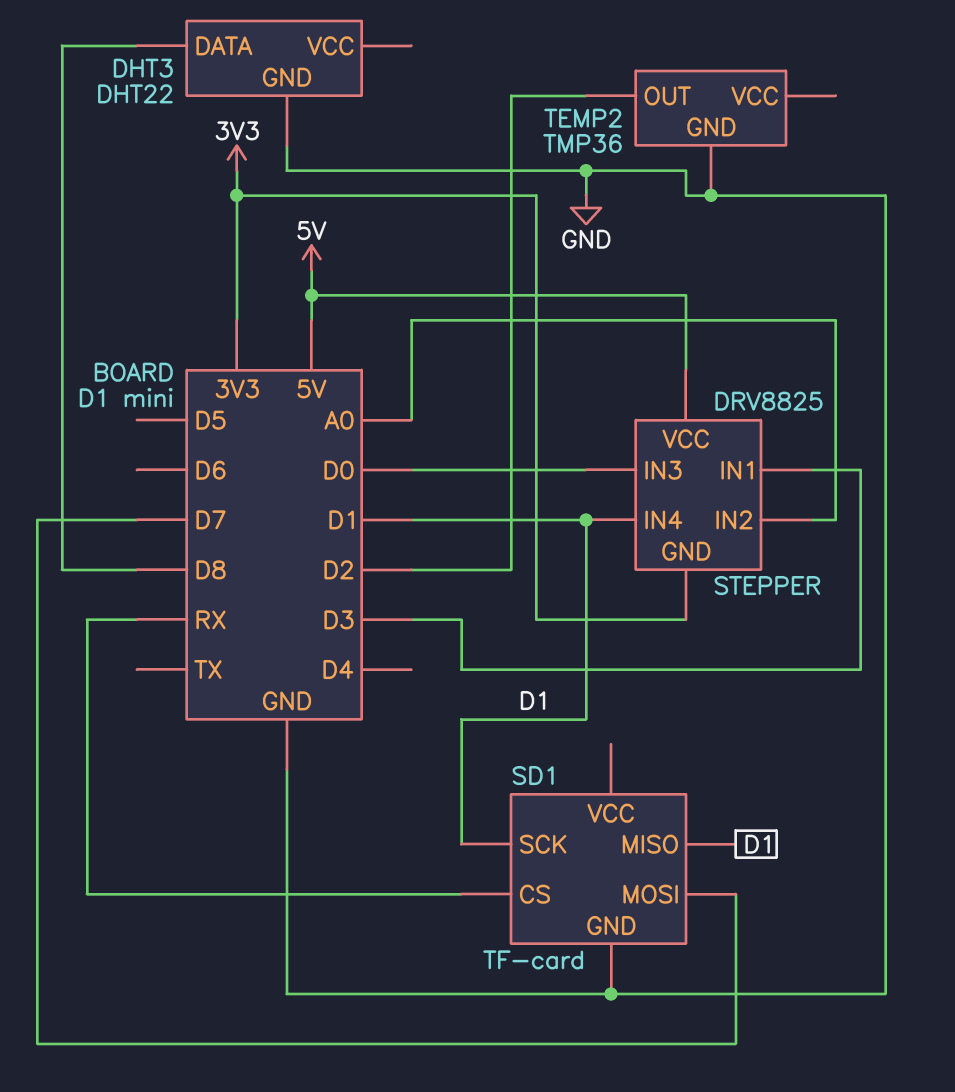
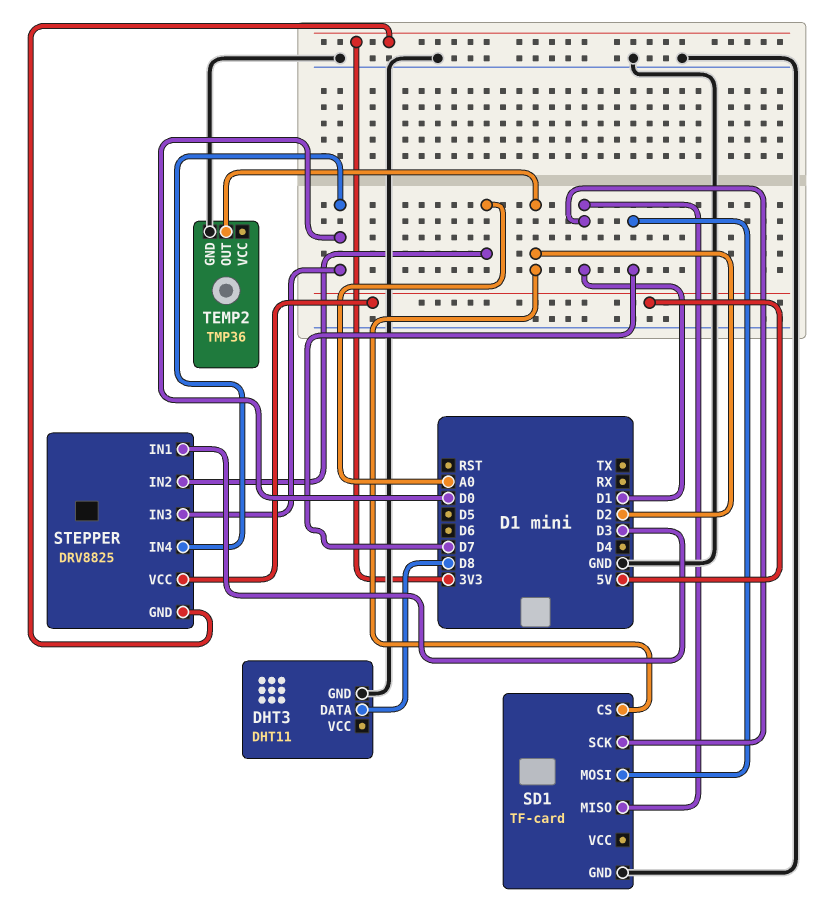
DHT3: DHT22 -> DHT11
SD1 pin CS: RX -> D2
STEPPER pin IN4: D1 -> D0

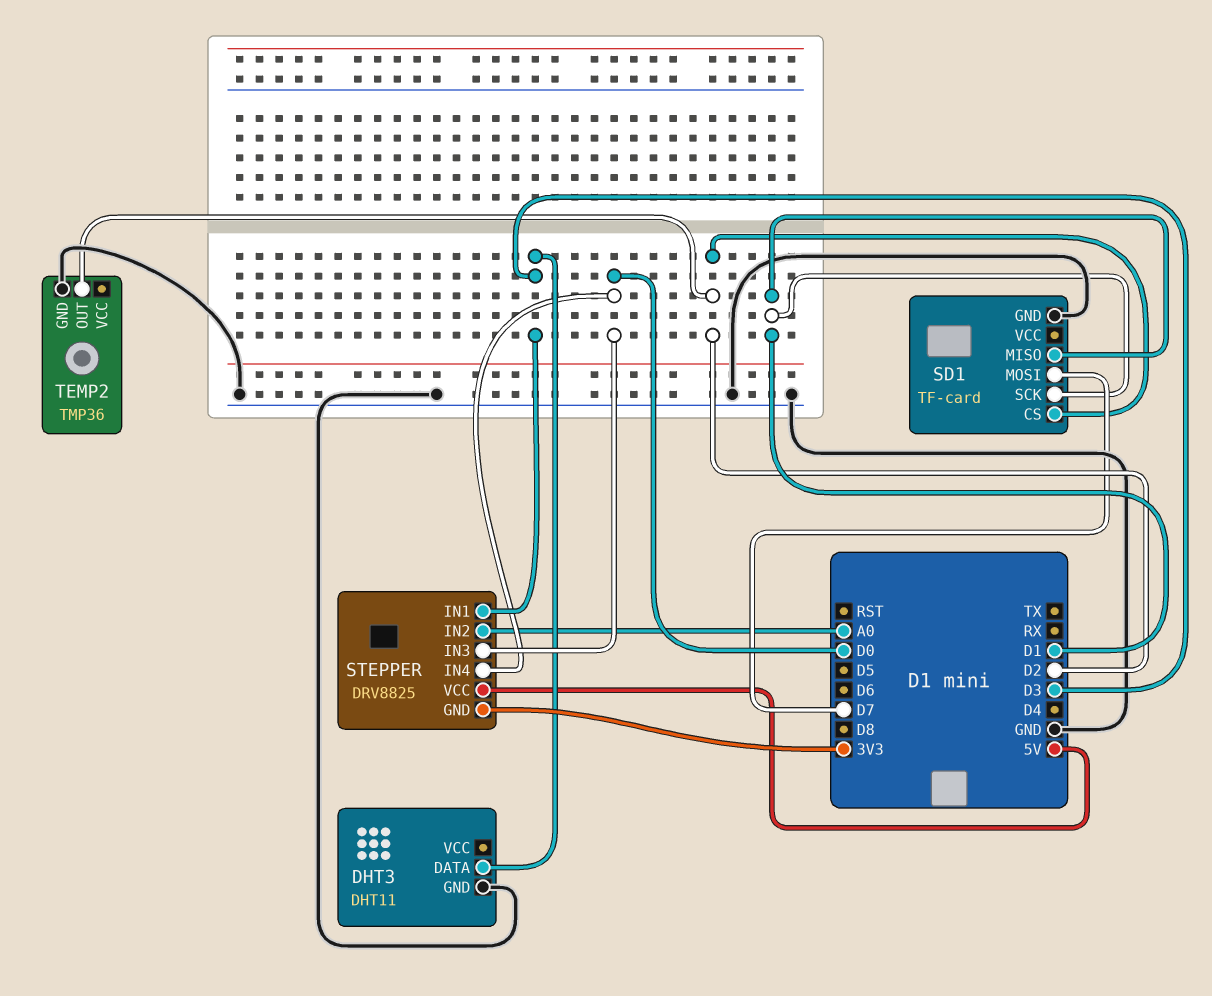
DHT3 pin DATA: D8 -> D3

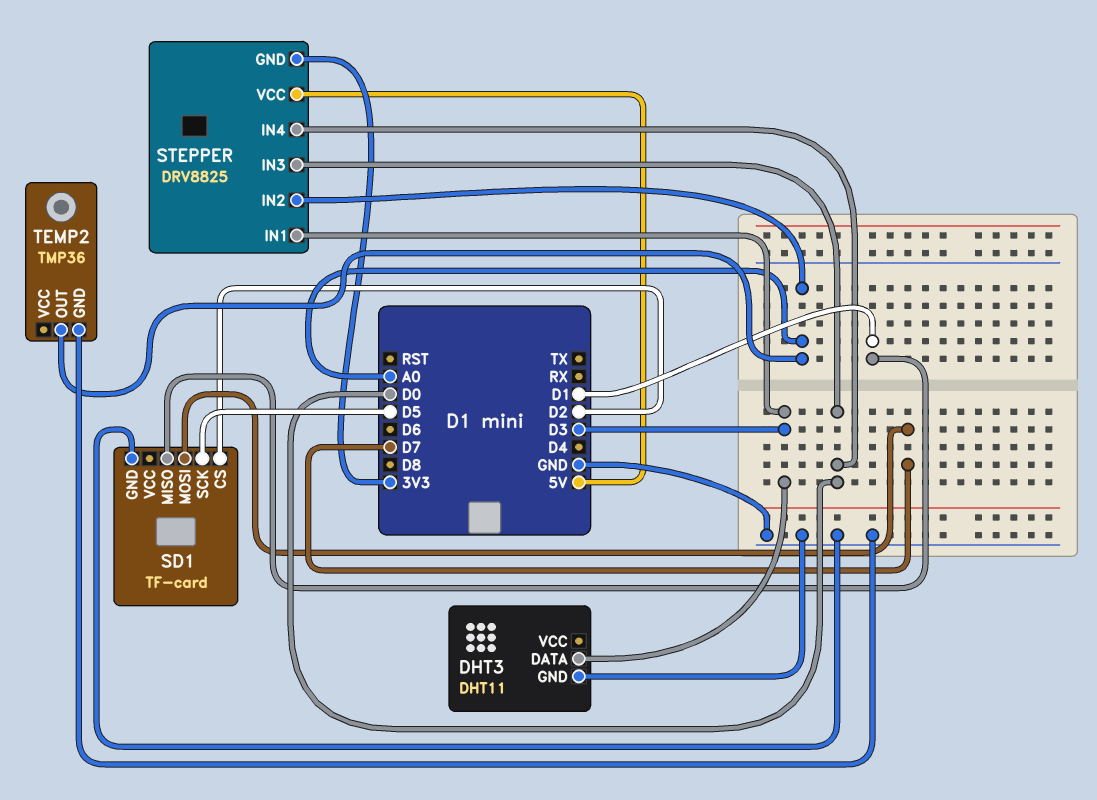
SD1 pin SCK: D1 -> D5
TEMP2 pin OUT: D2 -> A0

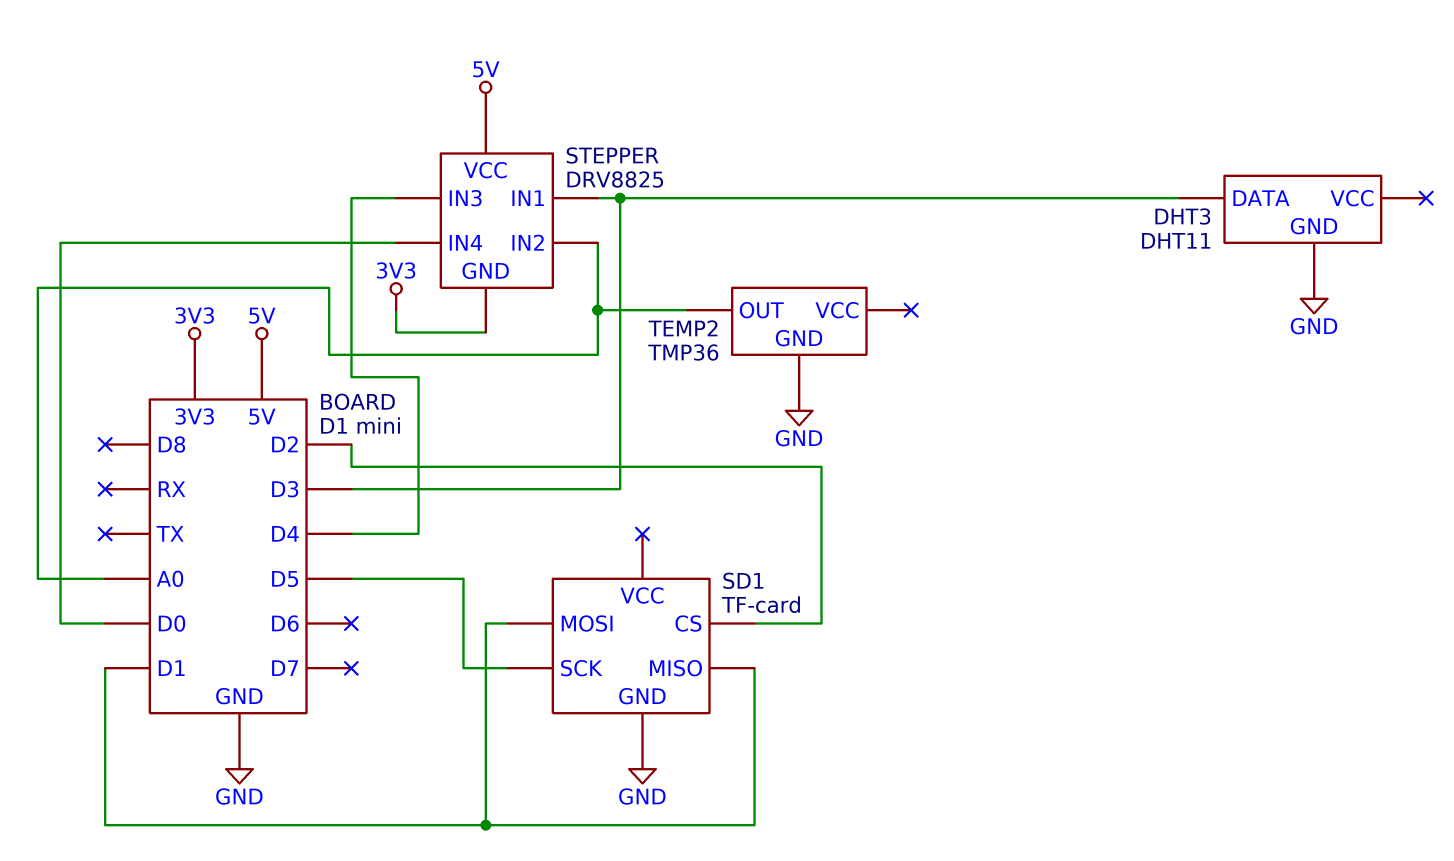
SD1 pin MOSI: D7 -> D1
STEPPER pin IN3: D0 -> D4

